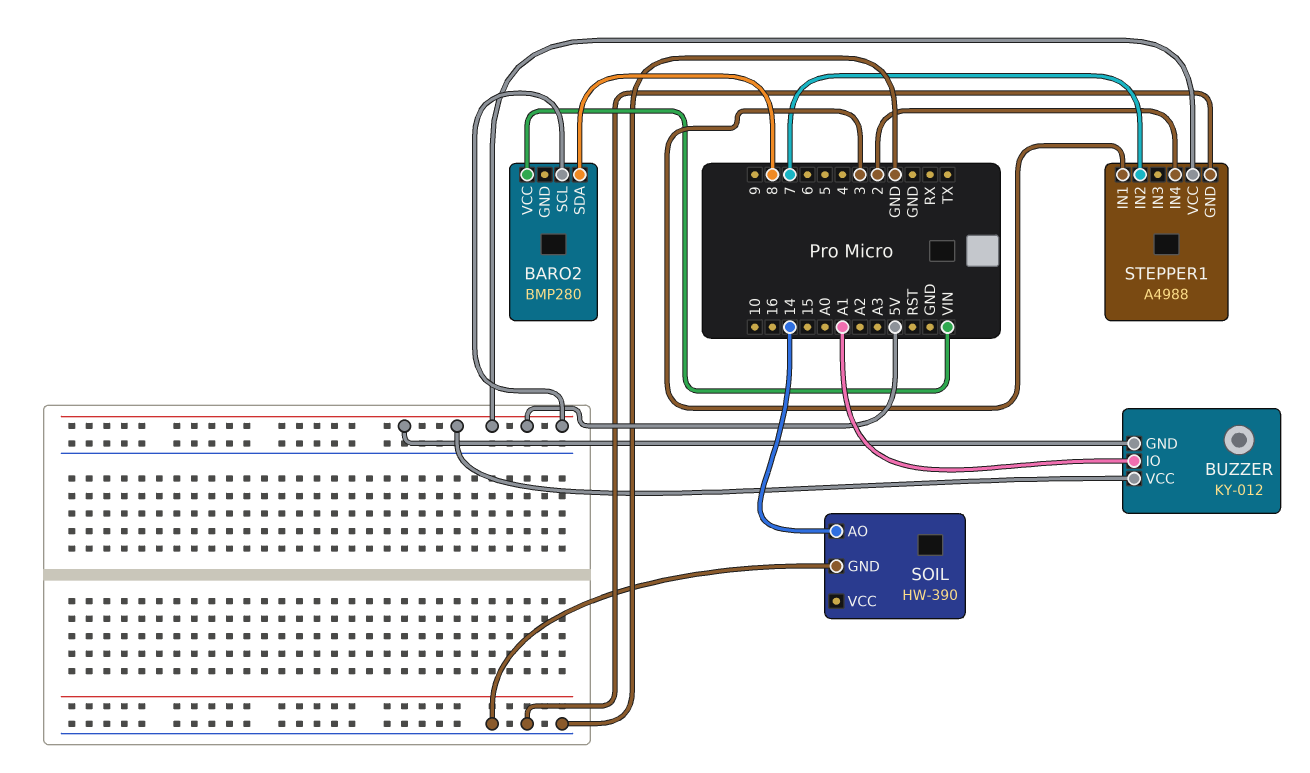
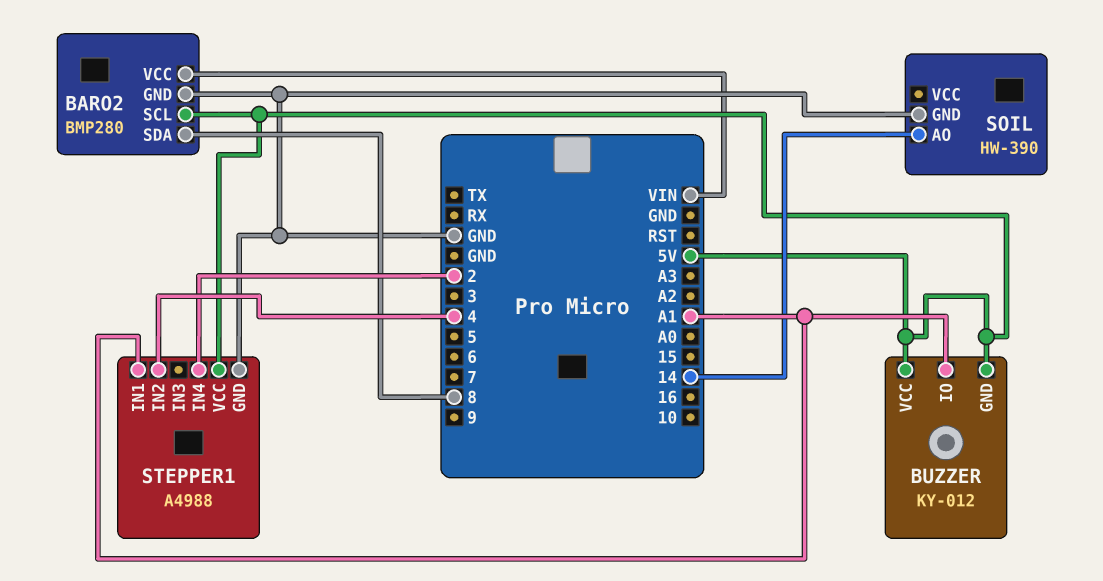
BARO2 pin GND: none -> GND
STEPPER1 pin IN1: 3 -> A1
STEPPER1 pin IN2: 7 -> 4

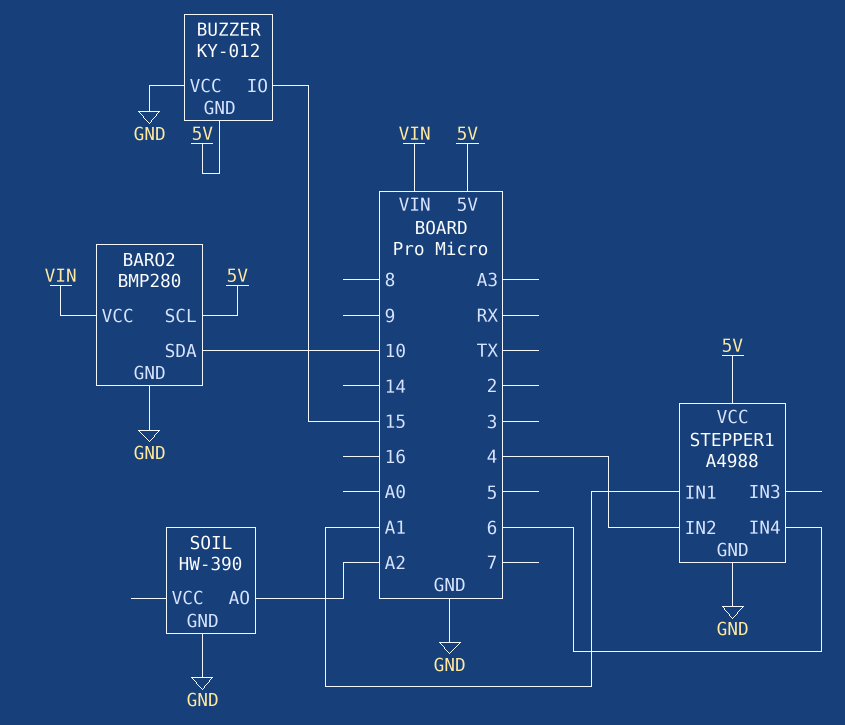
BARO2 pin SDA: 8 -> 10
BUZZER pin IO: A1 -> 15
BUZZER pin VCC: 5V -> GND
SOIL pin AO: 14 -> A2
STEPPER1 pin IN4: 2 -> 6

